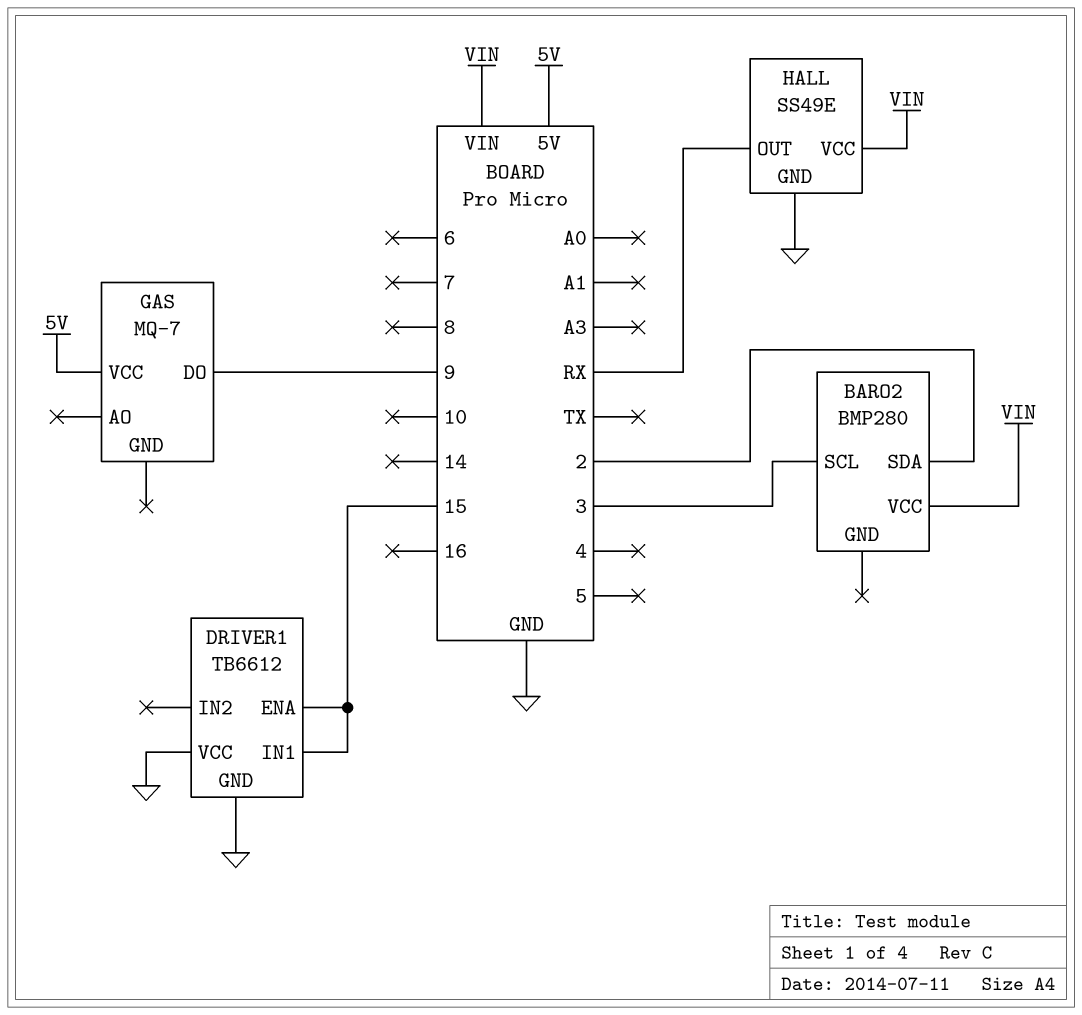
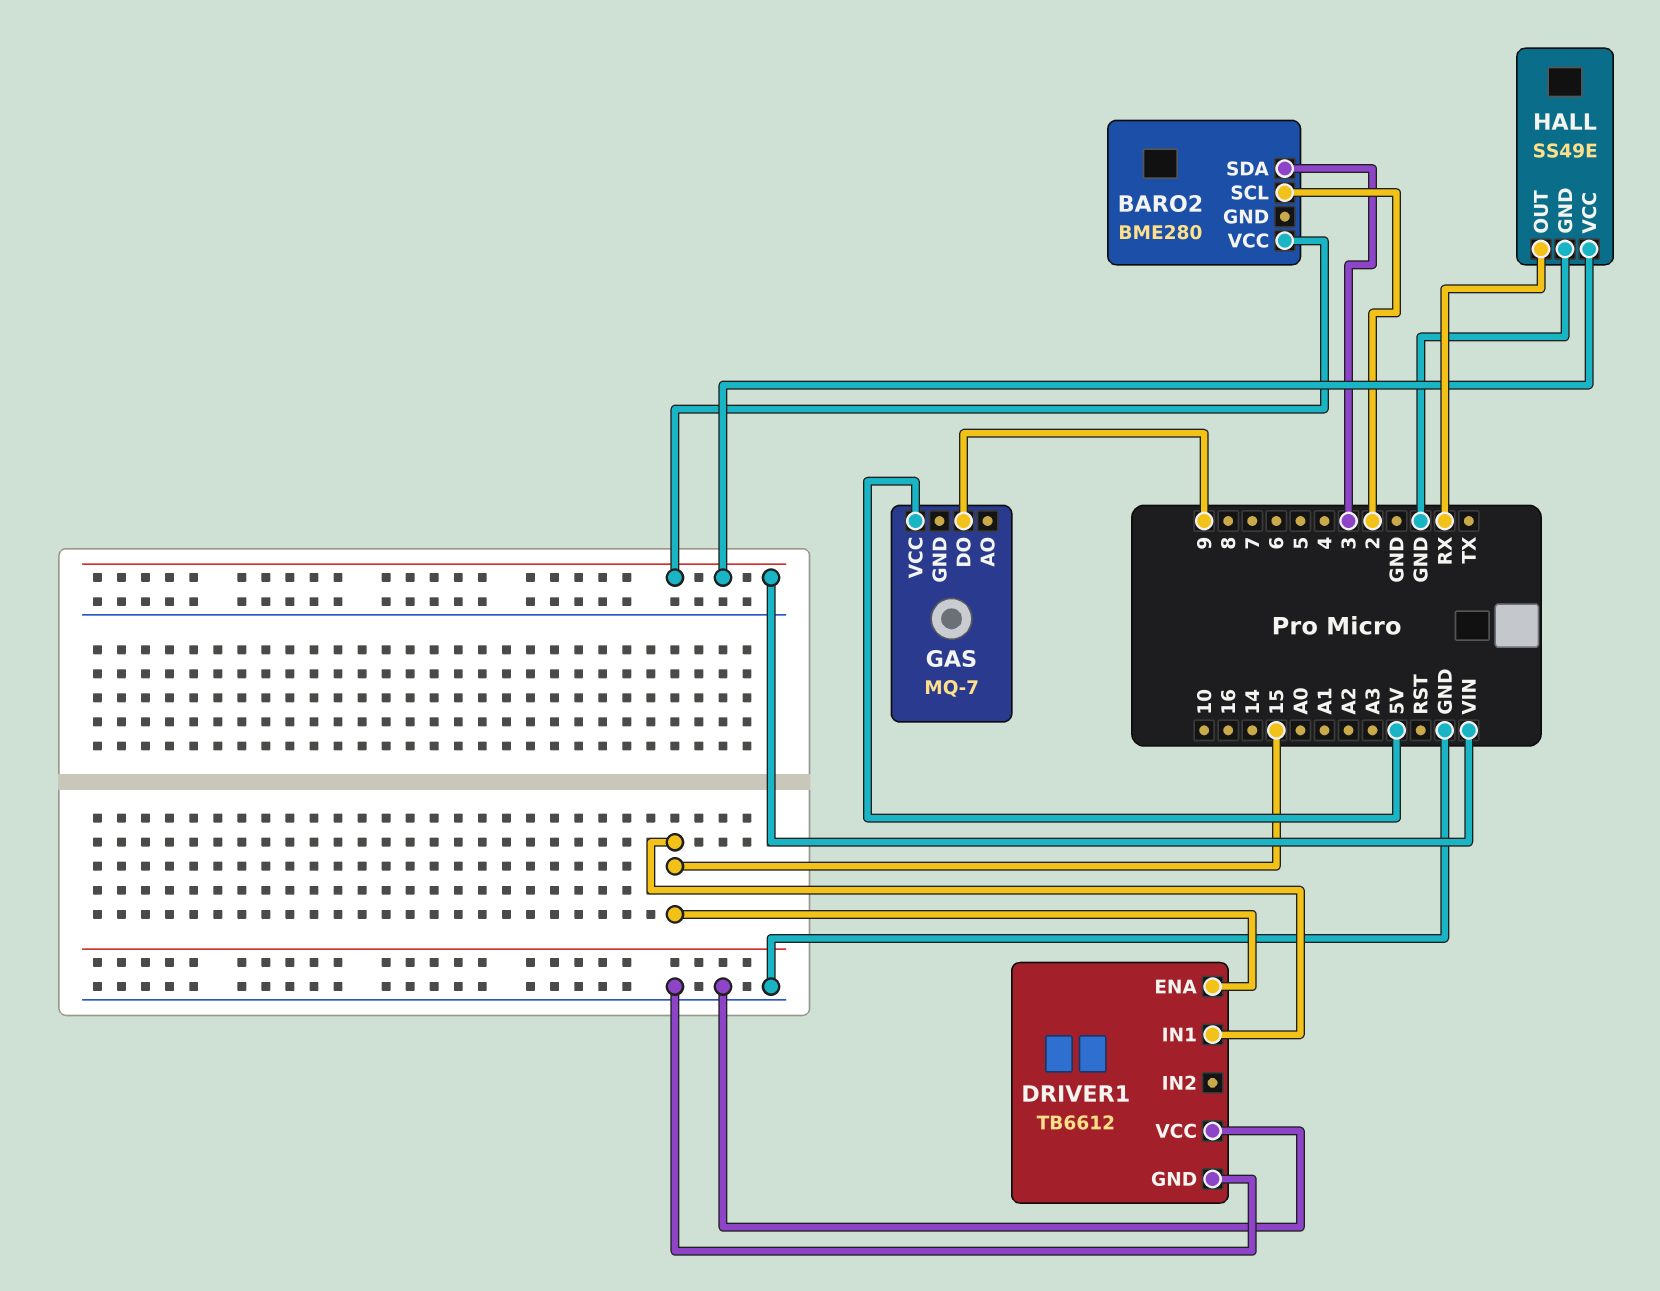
BARO2: BMP280 -> BME280
BARO2 pin SCL: 3 -> 2
BARO2 pin SDA: 2 -> 3

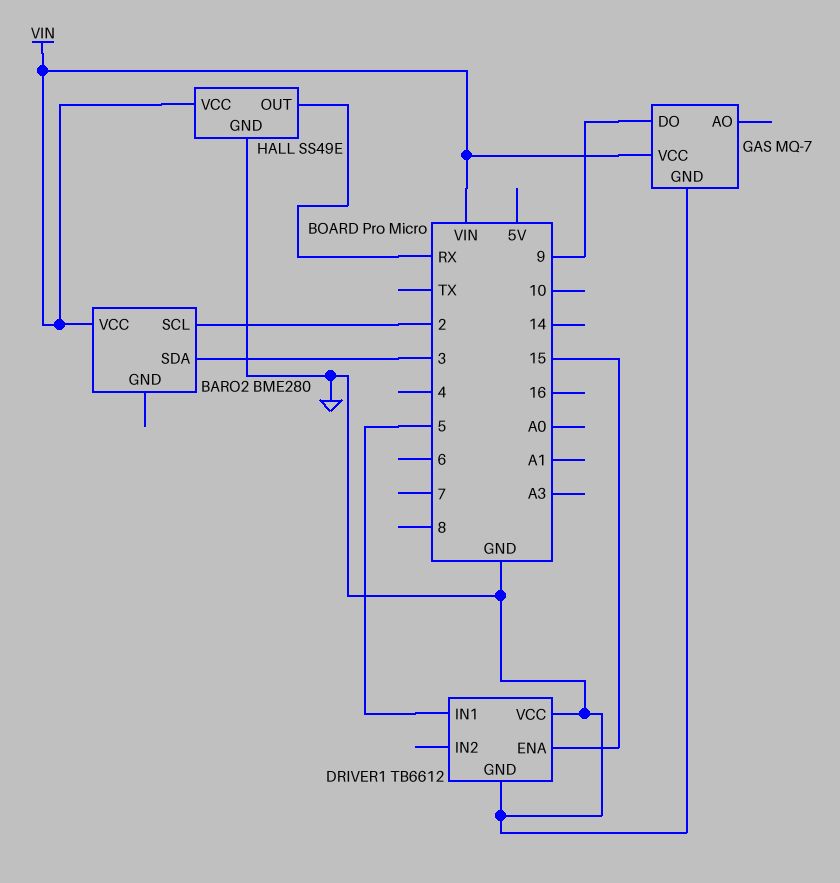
DRIVER1 pin IN1: 15 -> 5
GAS pin GND: none -> GND
GAS pin VCC: 5V -> VIN

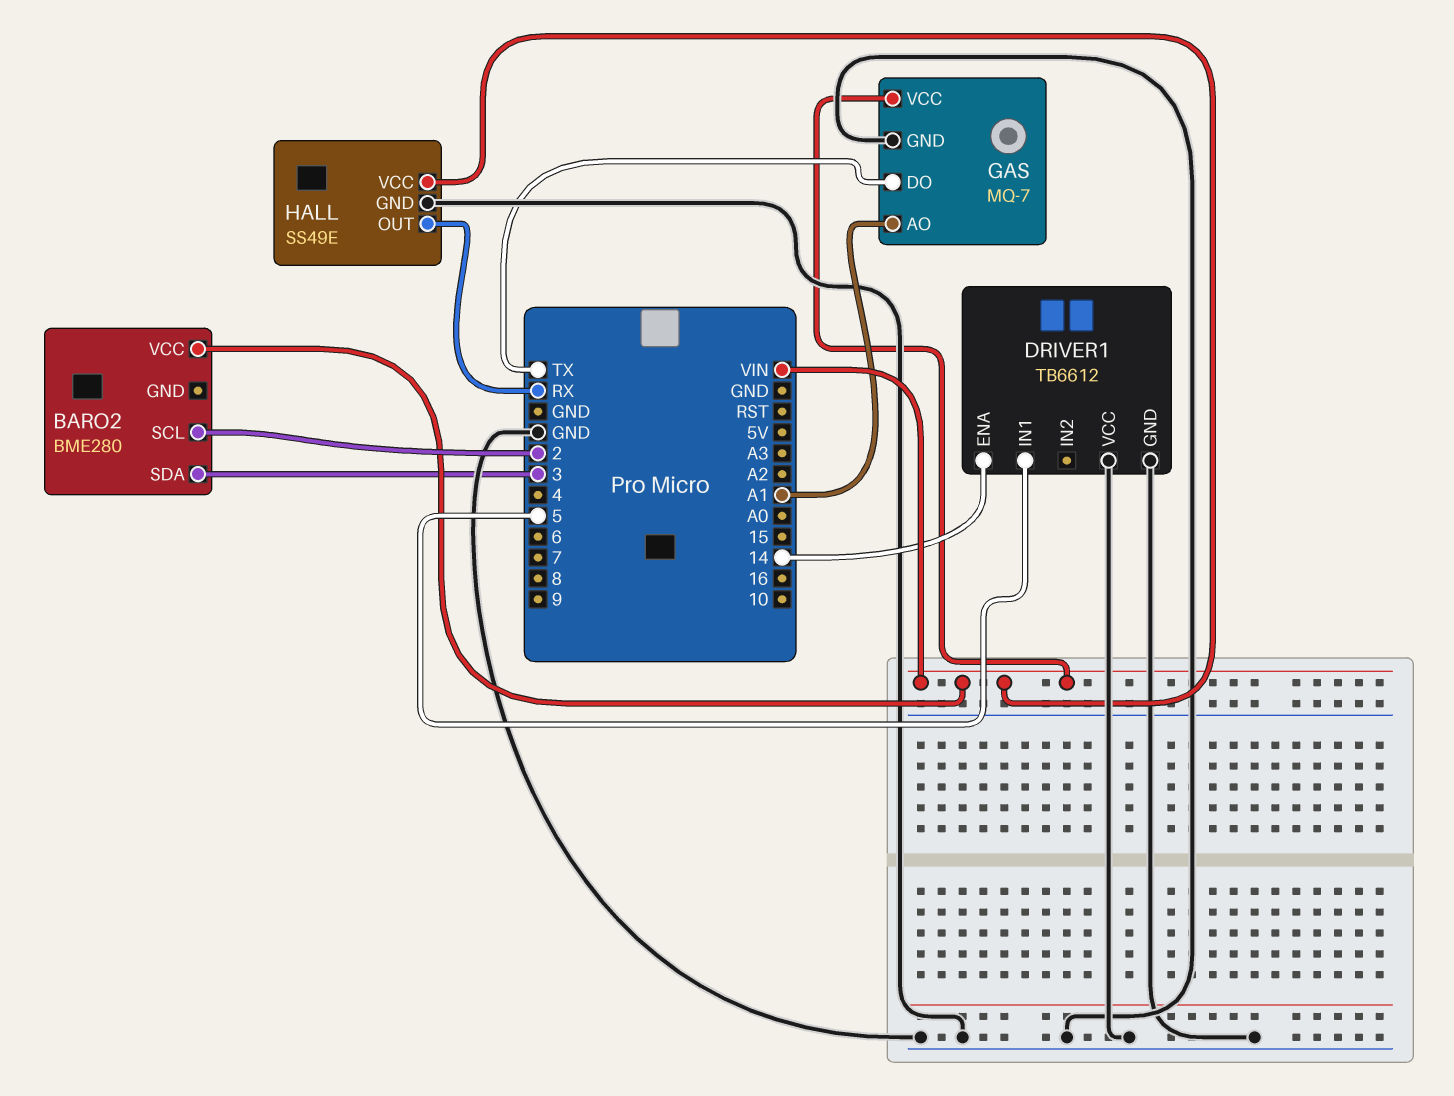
DRIVER1 pin ENA: 15 -> 14
GAS pin AO: none -> A1
GAS pin DO: 9 -> TX

